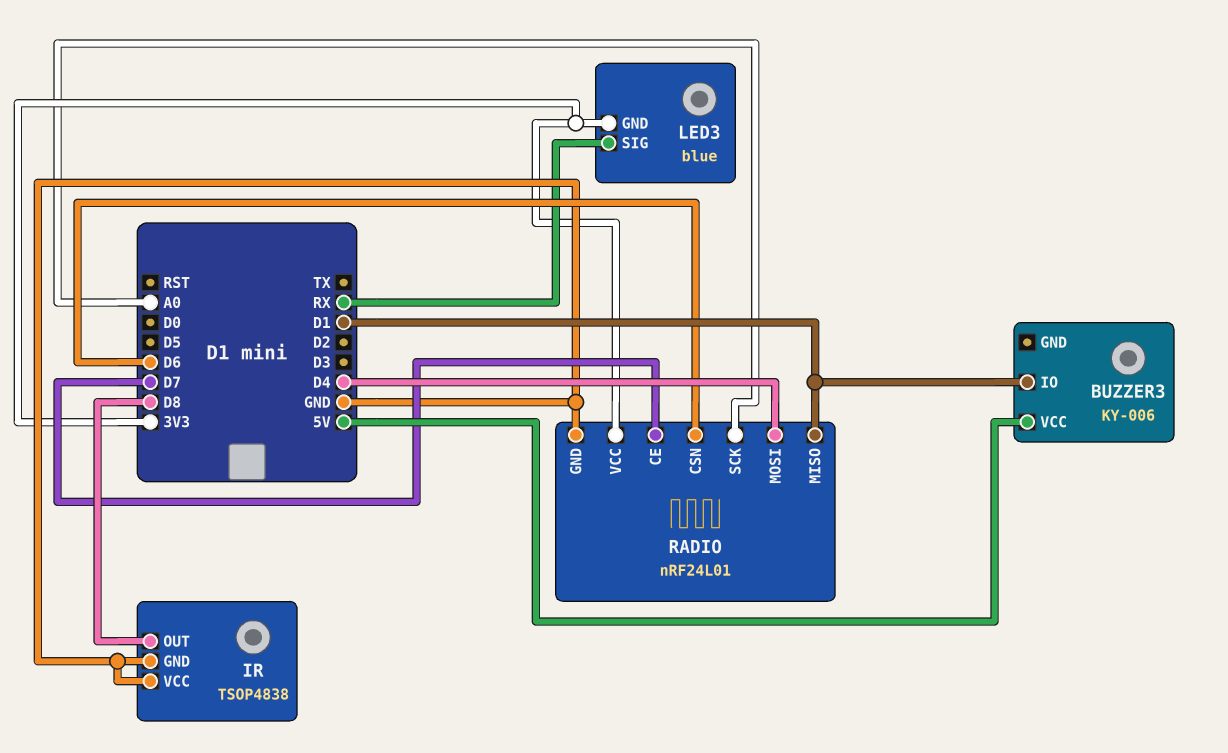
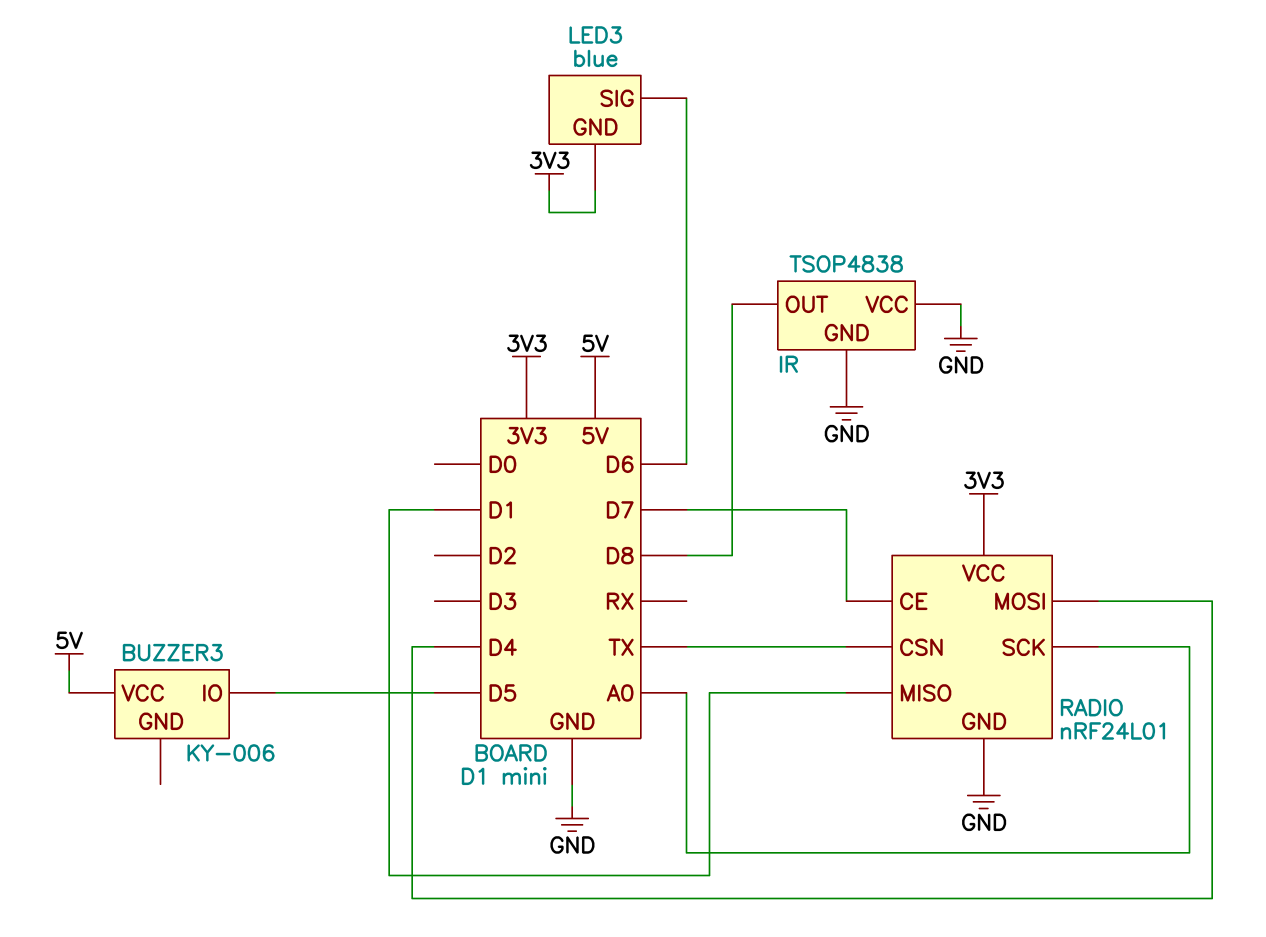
BUZZER3 pin IO: D1 -> D5
LED3 pin SIG: RX -> D6
RADIO pin CSN: D6 -> TX

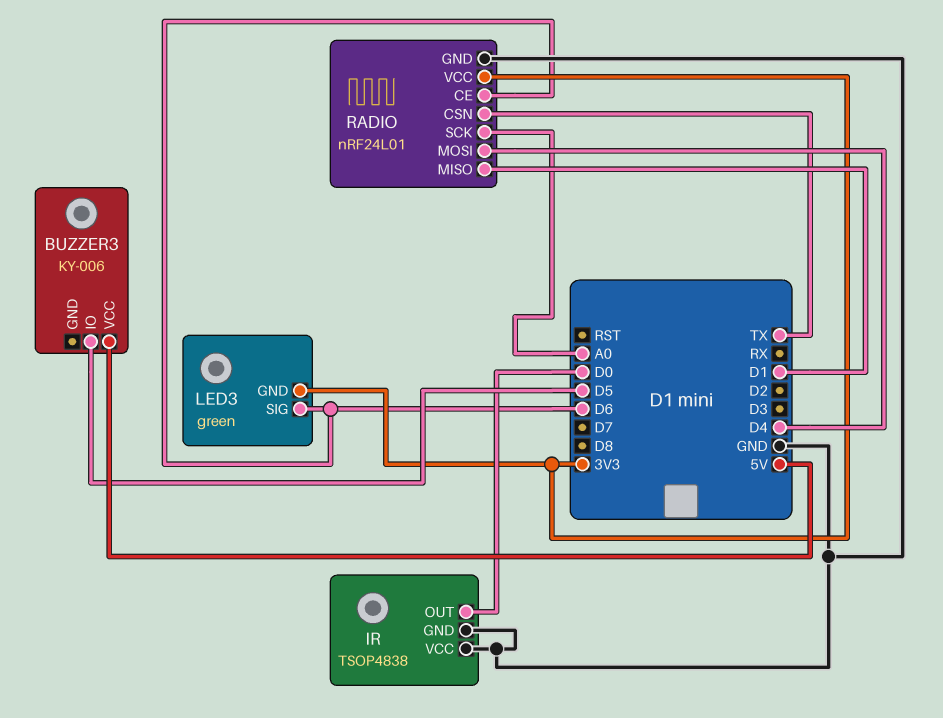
IR pin OUT: D8 -> D0
LED3: blue -> green
RADIO pin CE: D7 -> D6

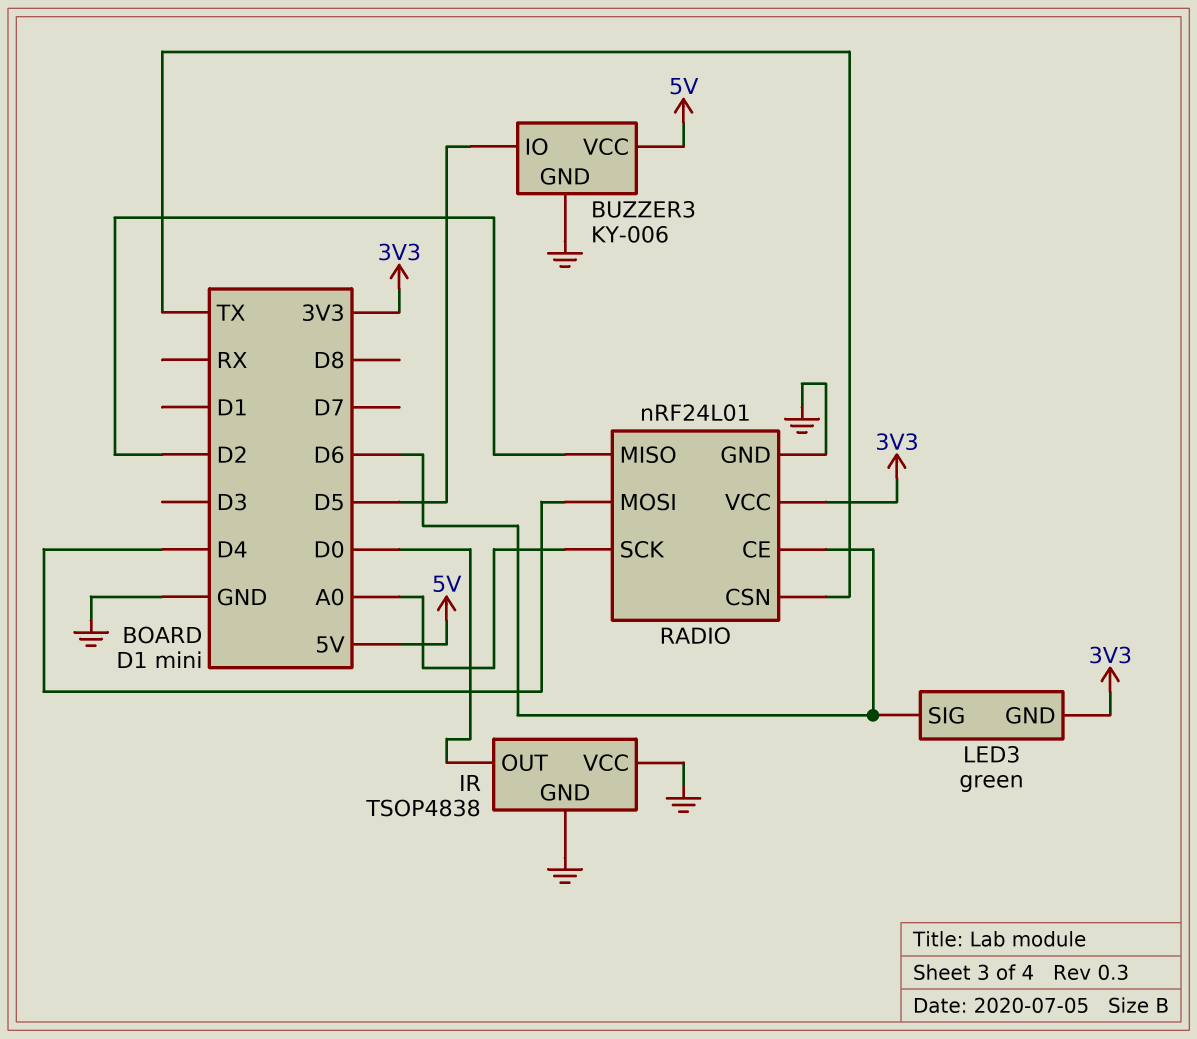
BUZZER3 pin GND: none -> GND
RADIO pin MISO: D1 -> D2

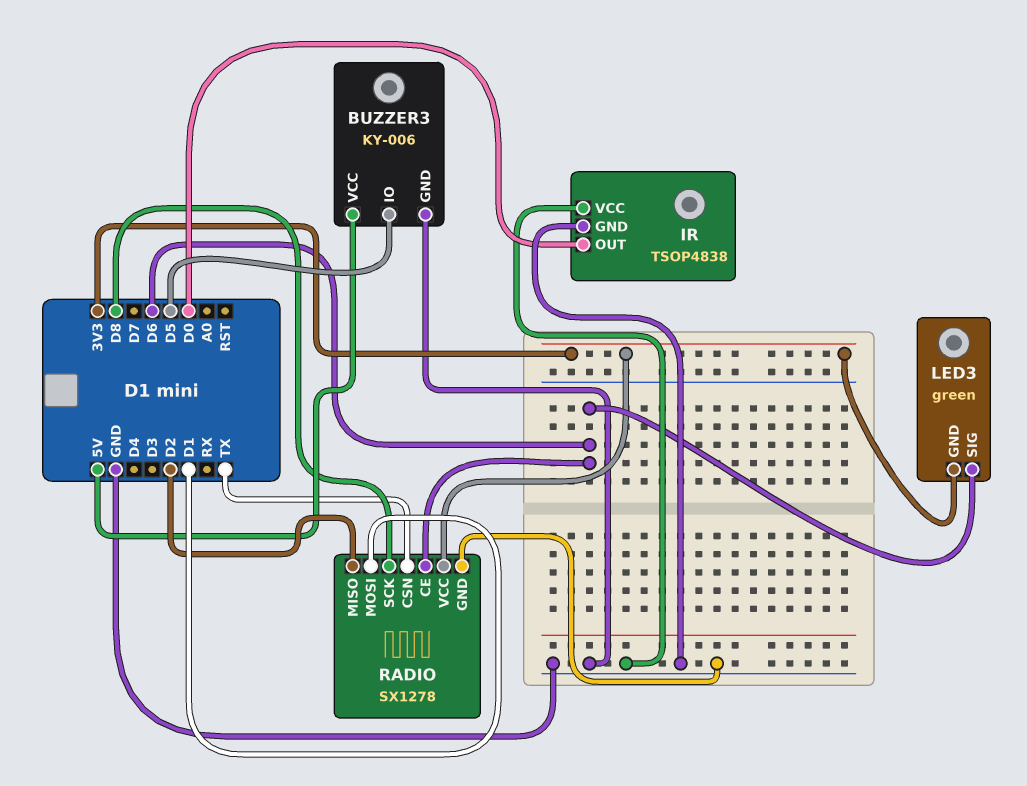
RADIO: nRF24L01 -> SX1278
RADIO pin MOSI: D4 -> D1
RADIO pin SCK: A0 -> D8

